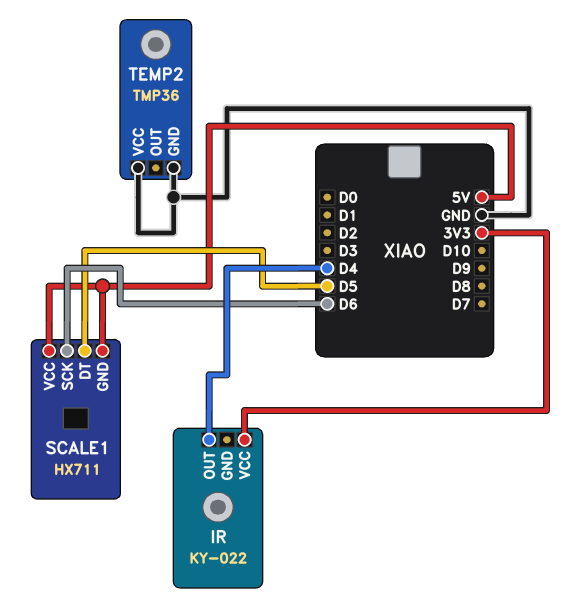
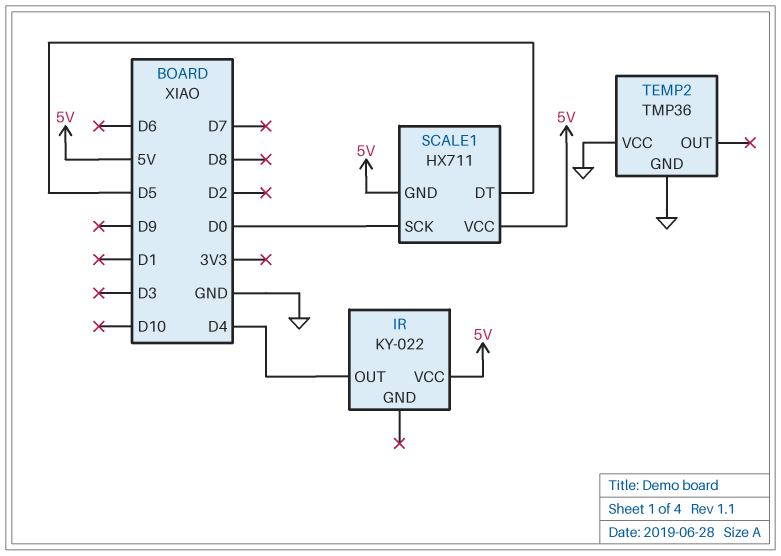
IR pin VCC: 3V3 -> 5V
SCALE1 pin SCK: D6 -> D0

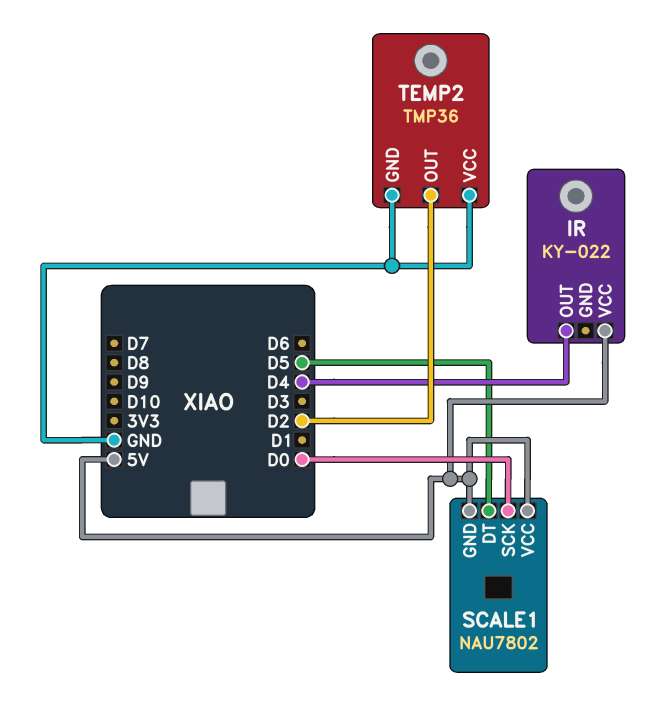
SCALE1: HX711 -> NAU7802
TEMP2 pin OUT: none -> D2

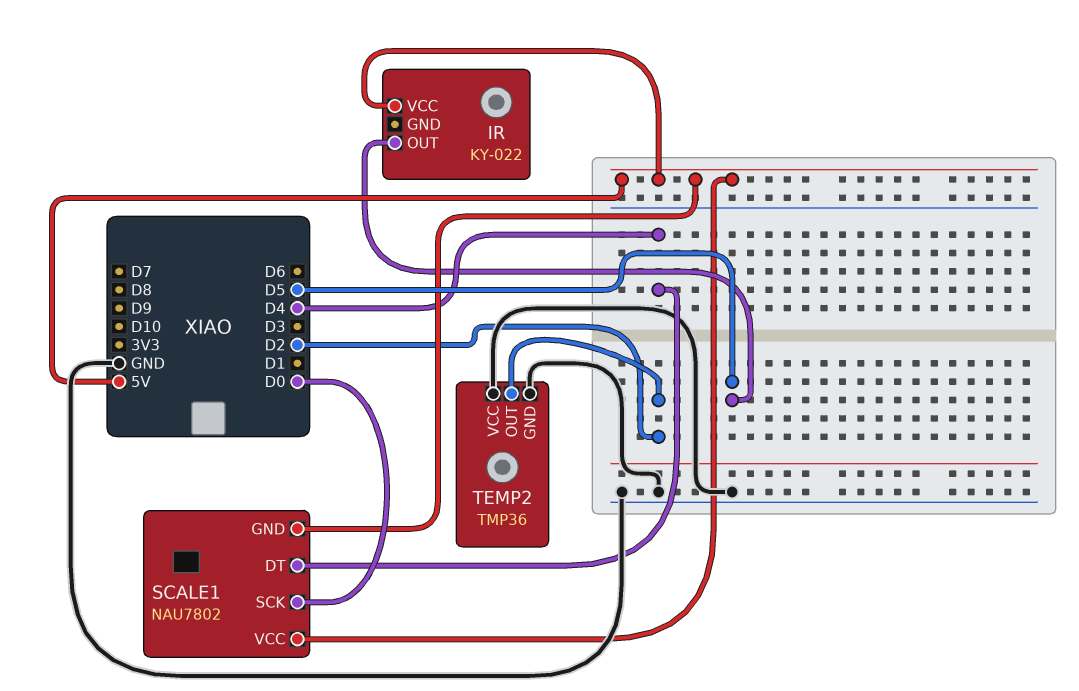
IR pin OUT: D4 -> D5
SCALE1 pin DT: D5 -> D4

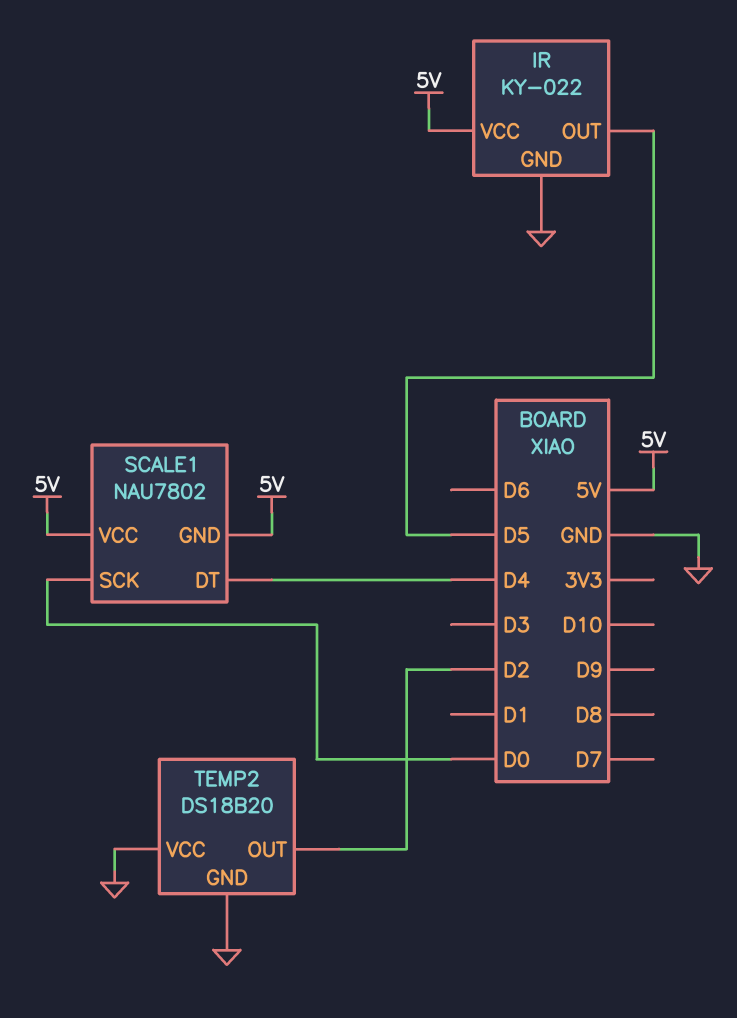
IR pin GND: none -> GND
TEMP2: TMP36 -> DS18B20

